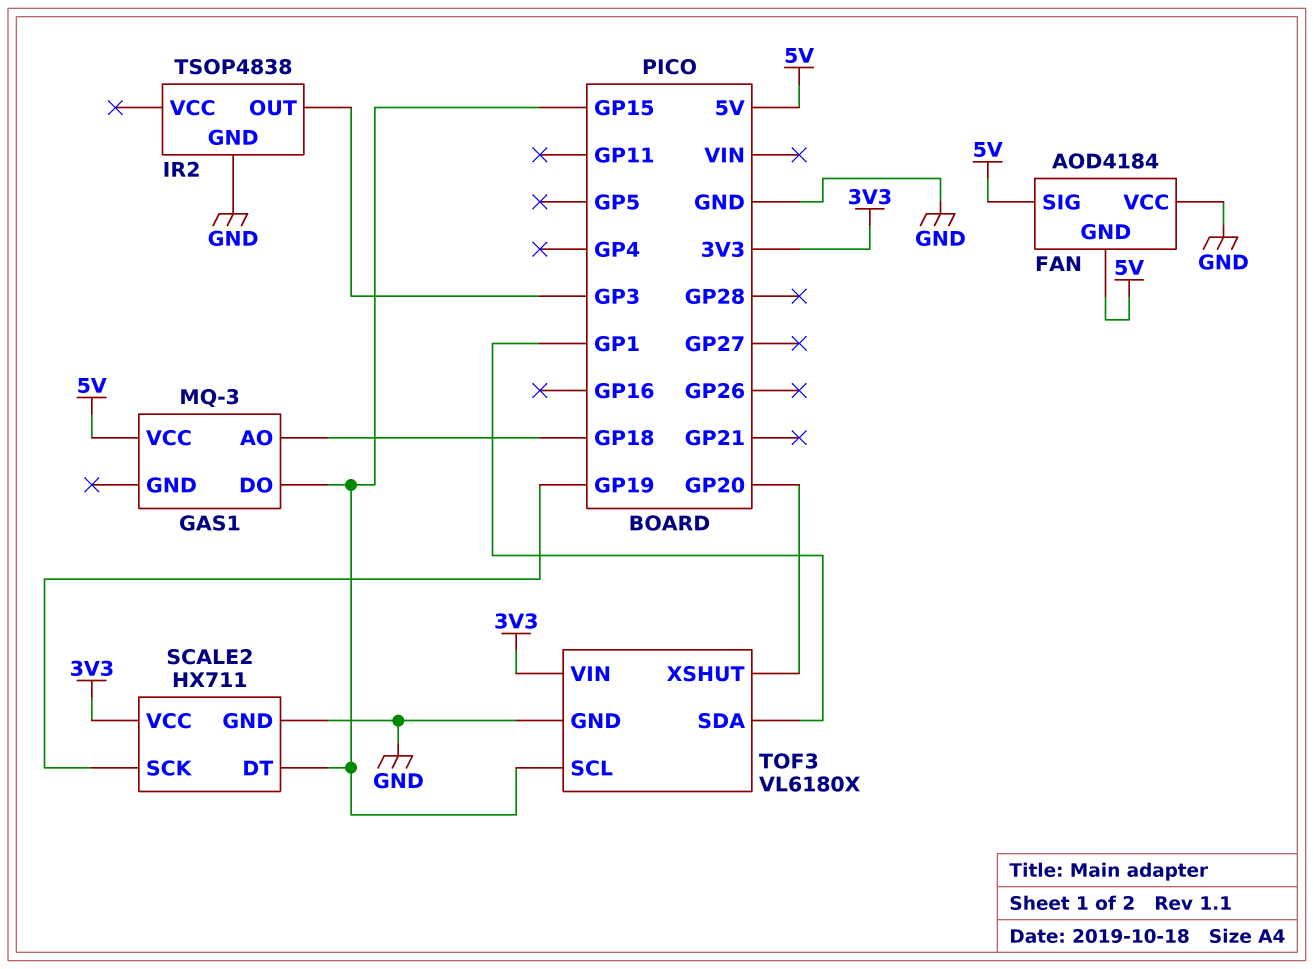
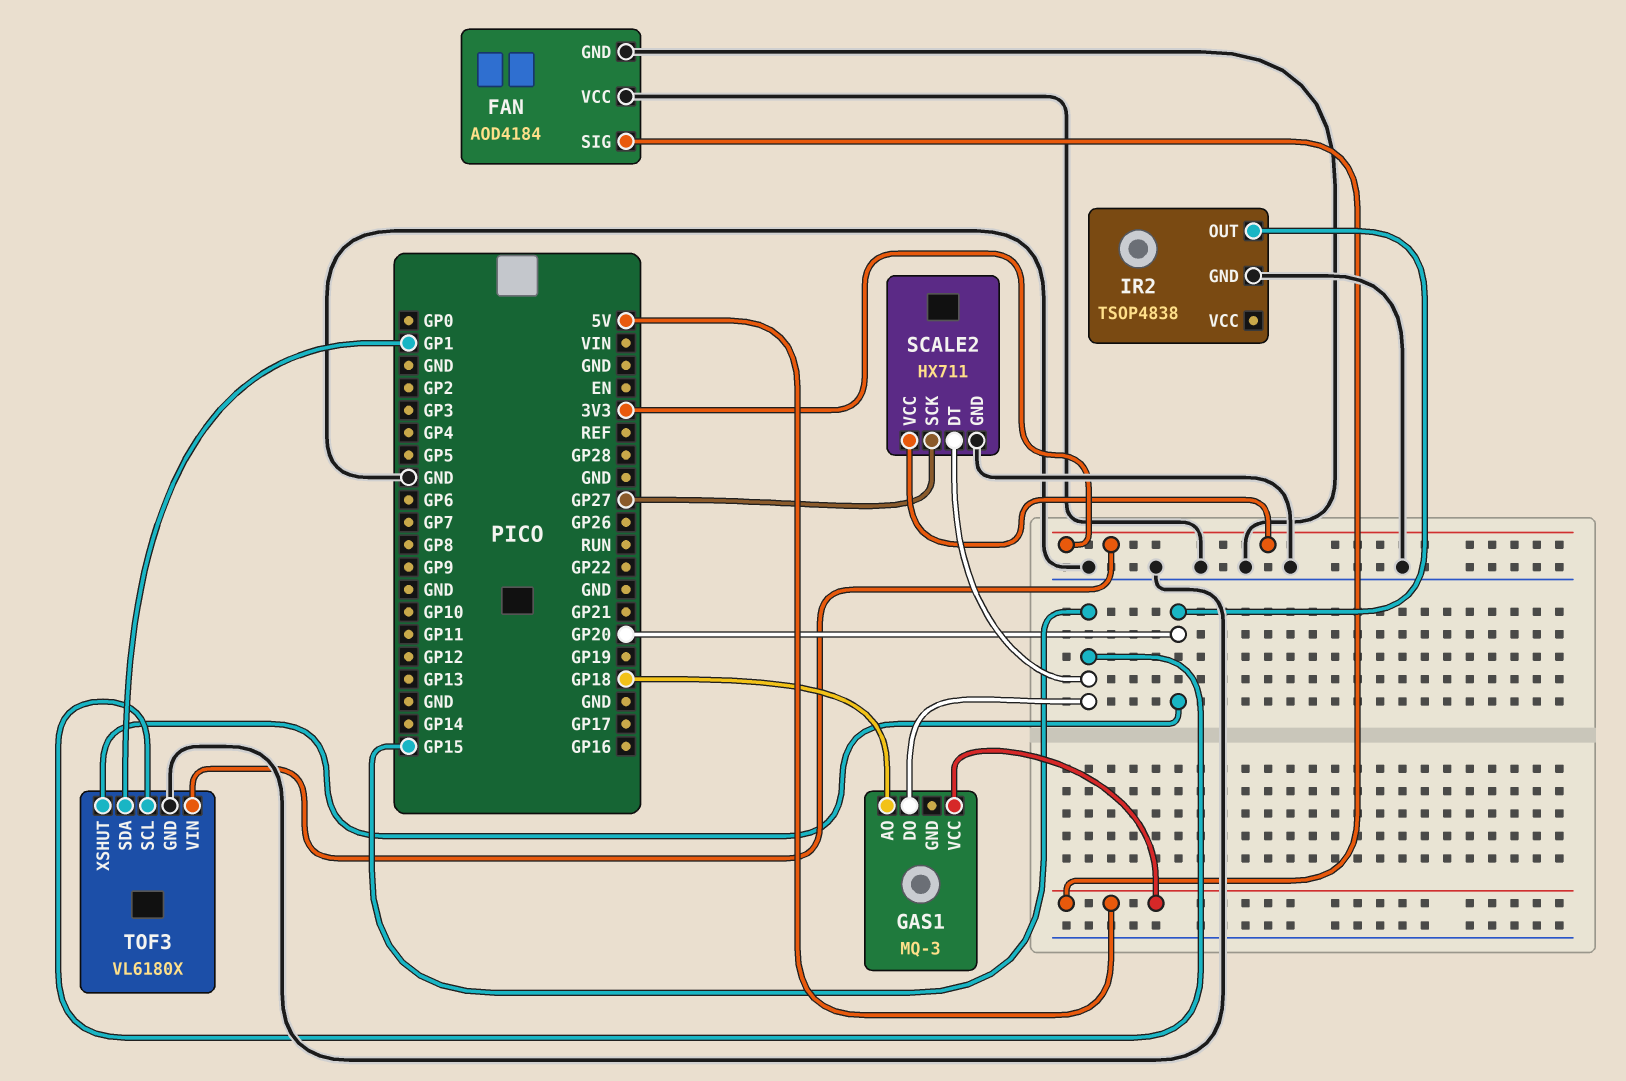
FAN pin GND: 5V -> GND
IR2 pin OUT: GP3 -> GP20
SCALE2 pin SCK: GP19 -> GP27

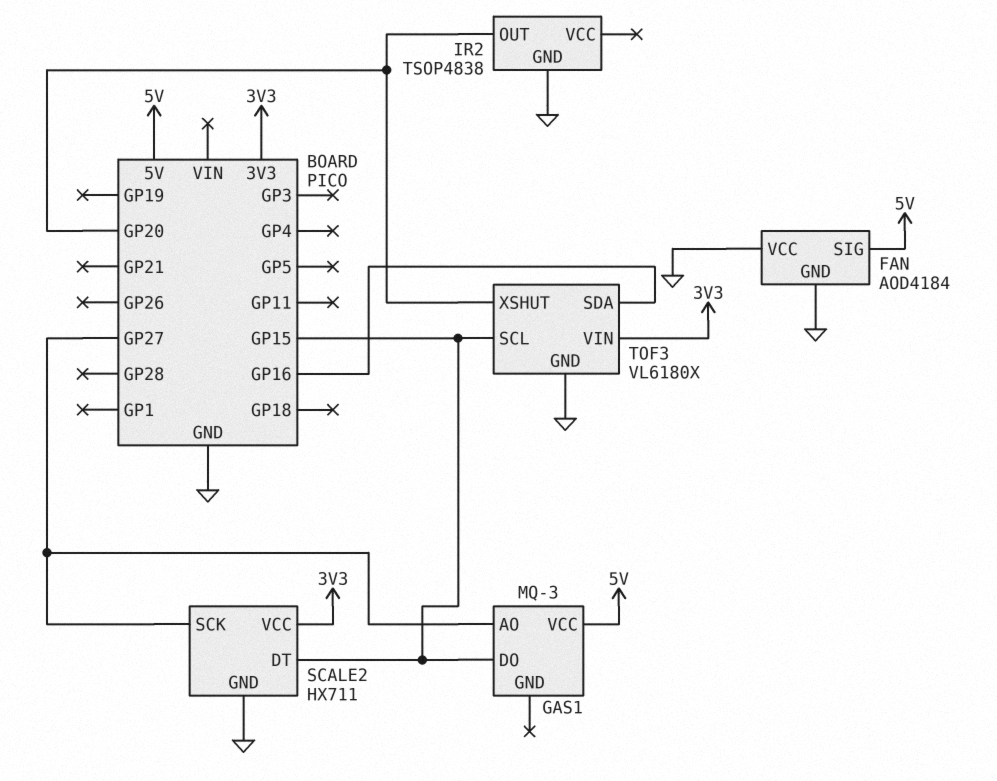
GAS1 pin AO: GP18 -> GP27
TOF3 pin SDA: GP1 -> GP16

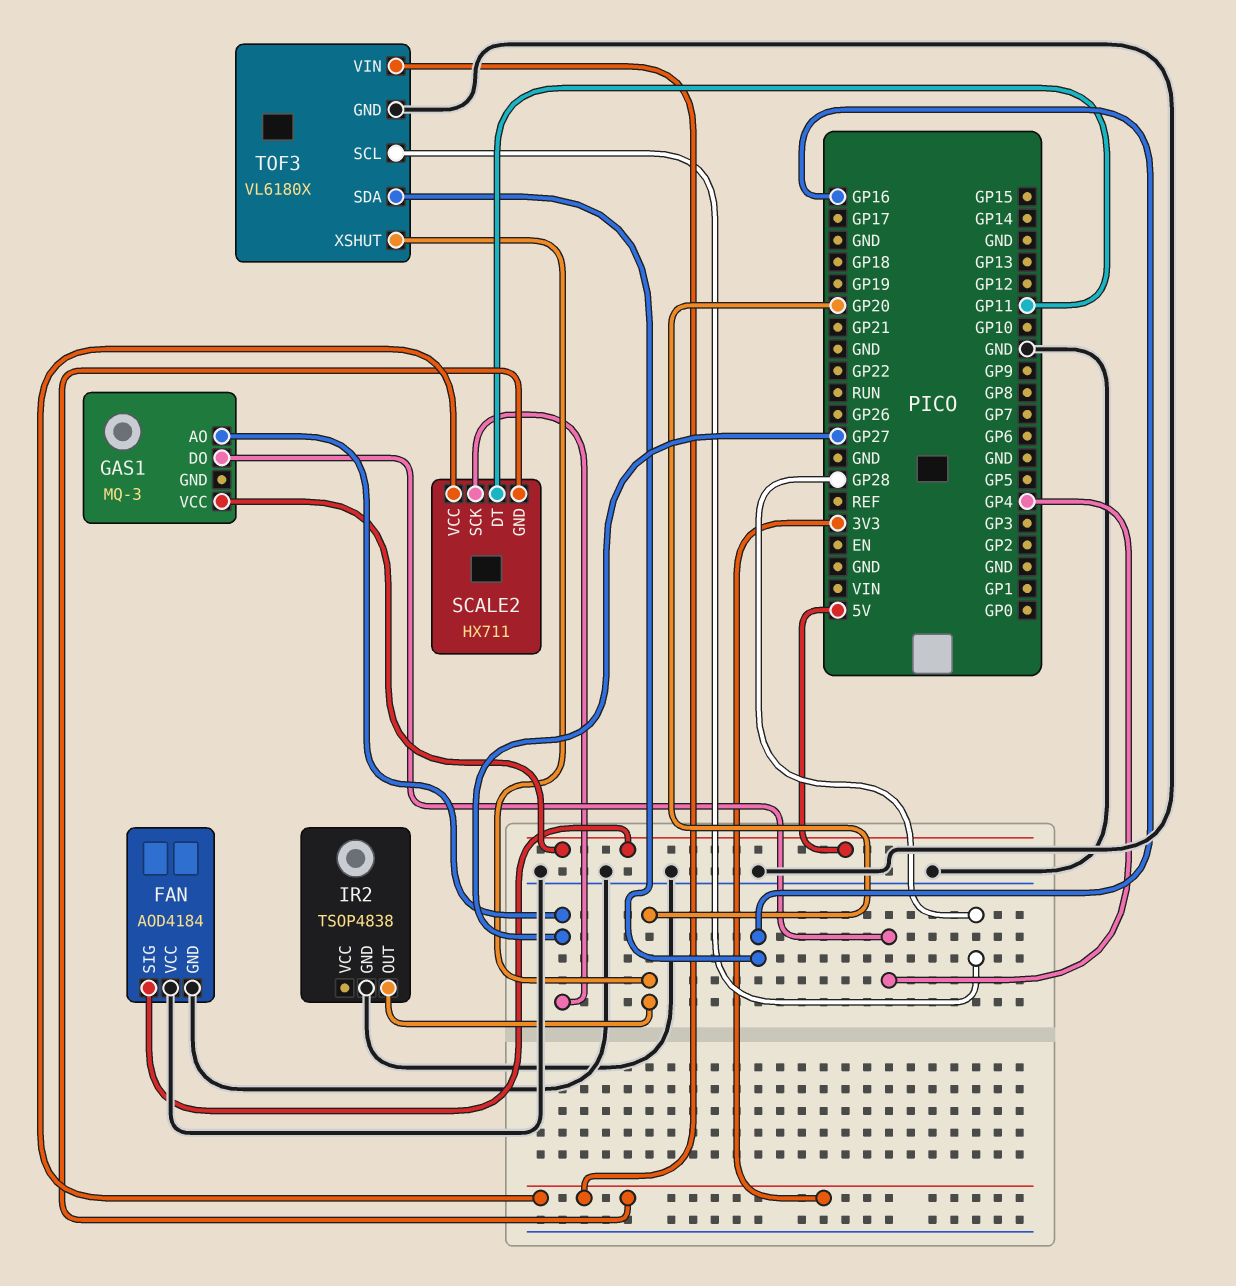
GAS1 pin DO: GP15 -> GP4
SCALE2 pin DT: GP15 -> GP11
SCALE2 pin GND: GND -> 3V3
TOF3 pin SCL: GP15 -> GP28

